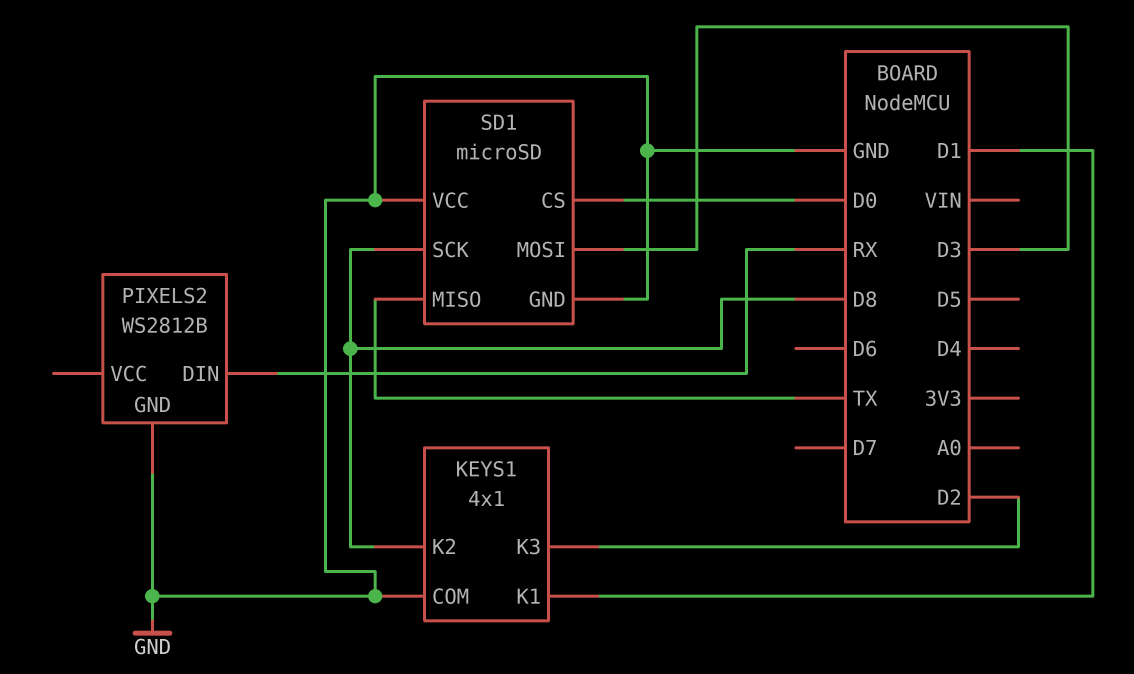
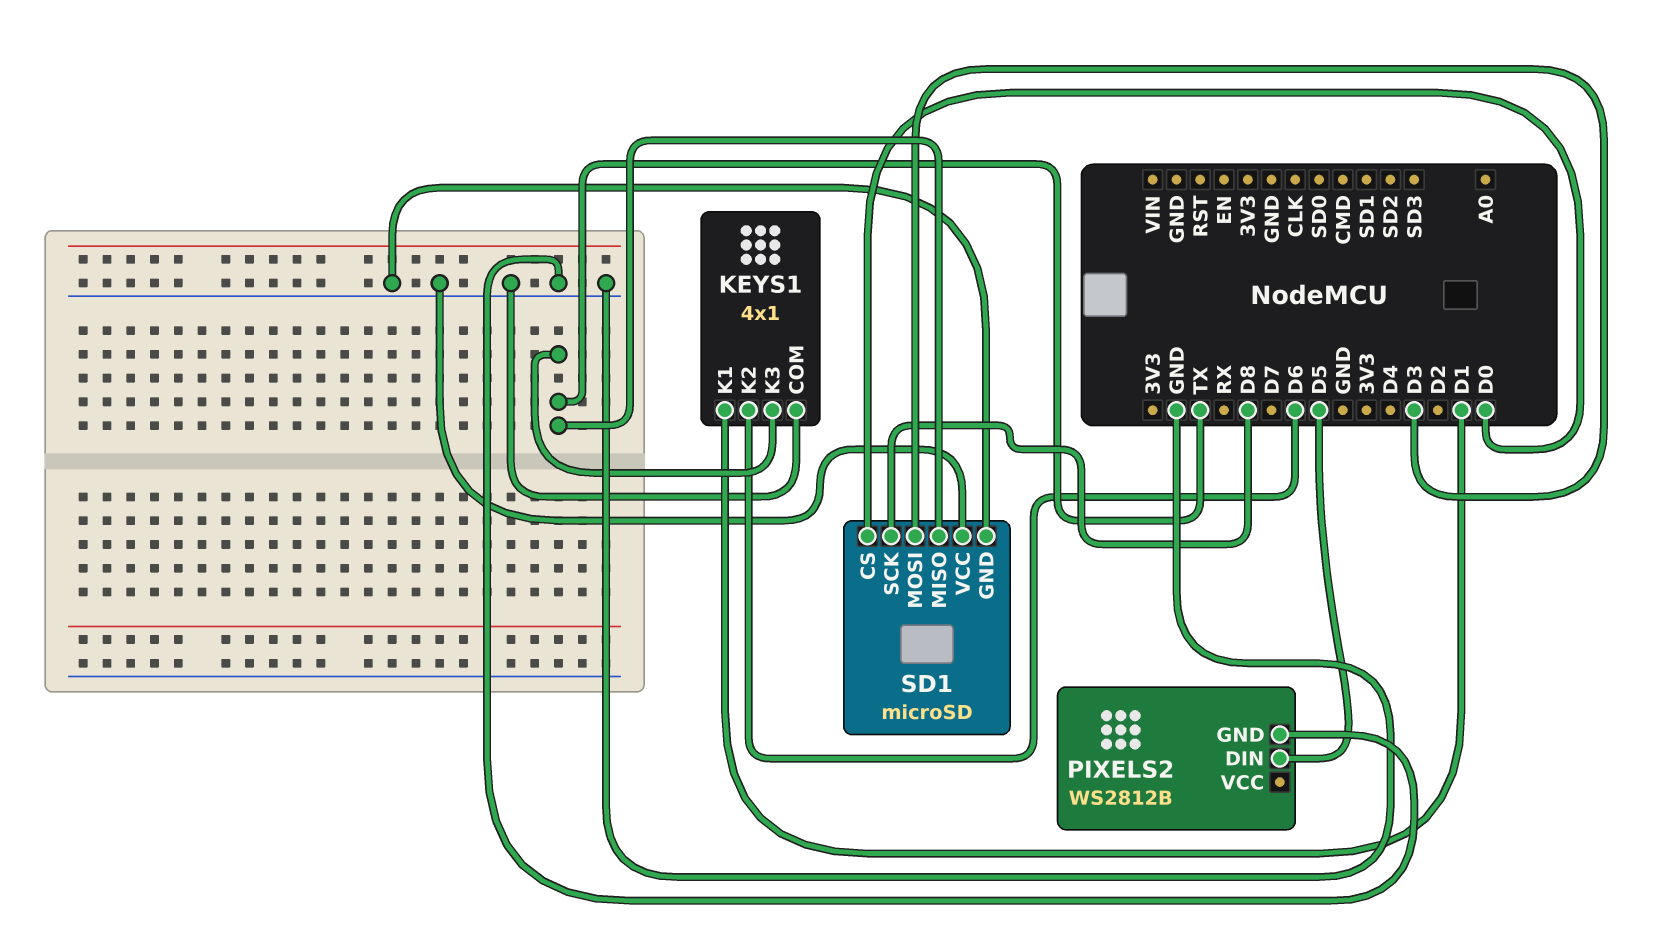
KEYS1 pin K2: D8 -> D6
KEYS1 pin K3: D2 -> TX
PIXELS2 pin DIN: RX -> D5

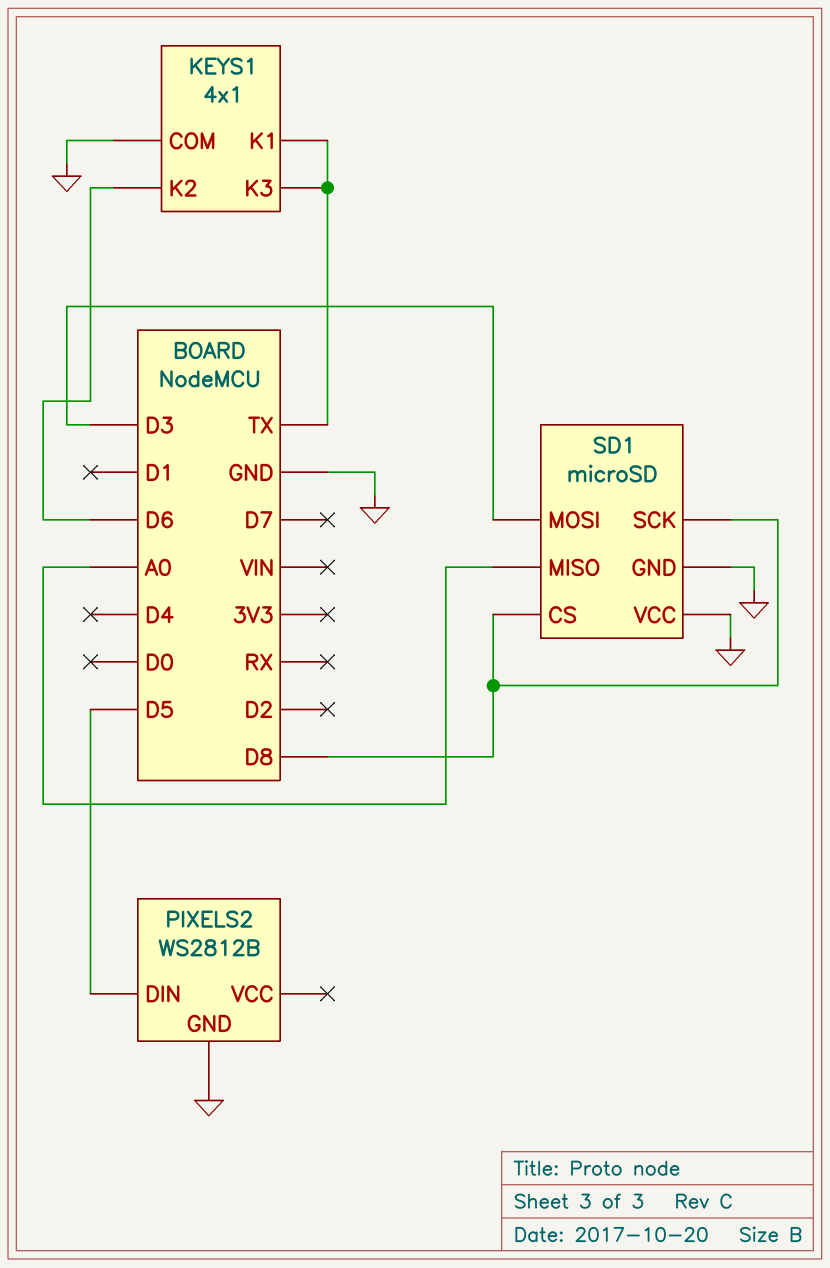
KEYS1 pin K1: D1 -> TX
SD1 pin CS: D0 -> D8
SD1 pin MISO: TX -> A0

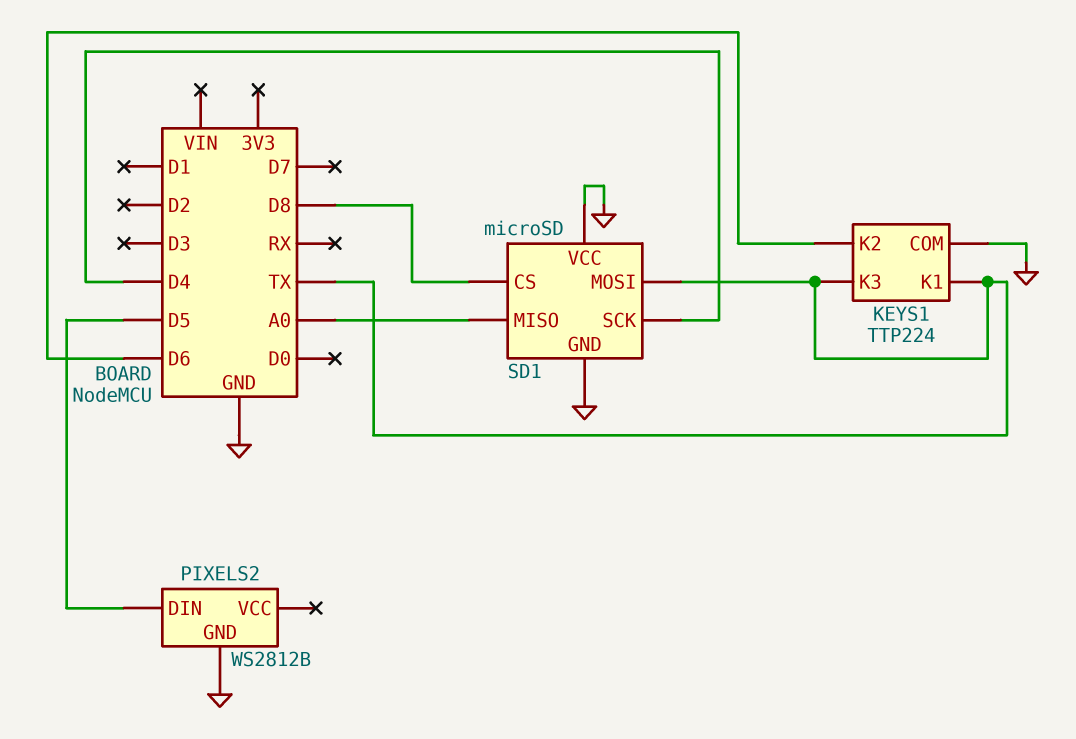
KEYS1: 4x1 -> TTP224
SD1 pin MOSI: D3 -> TX
SD1 pin SCK: D8 -> D4

